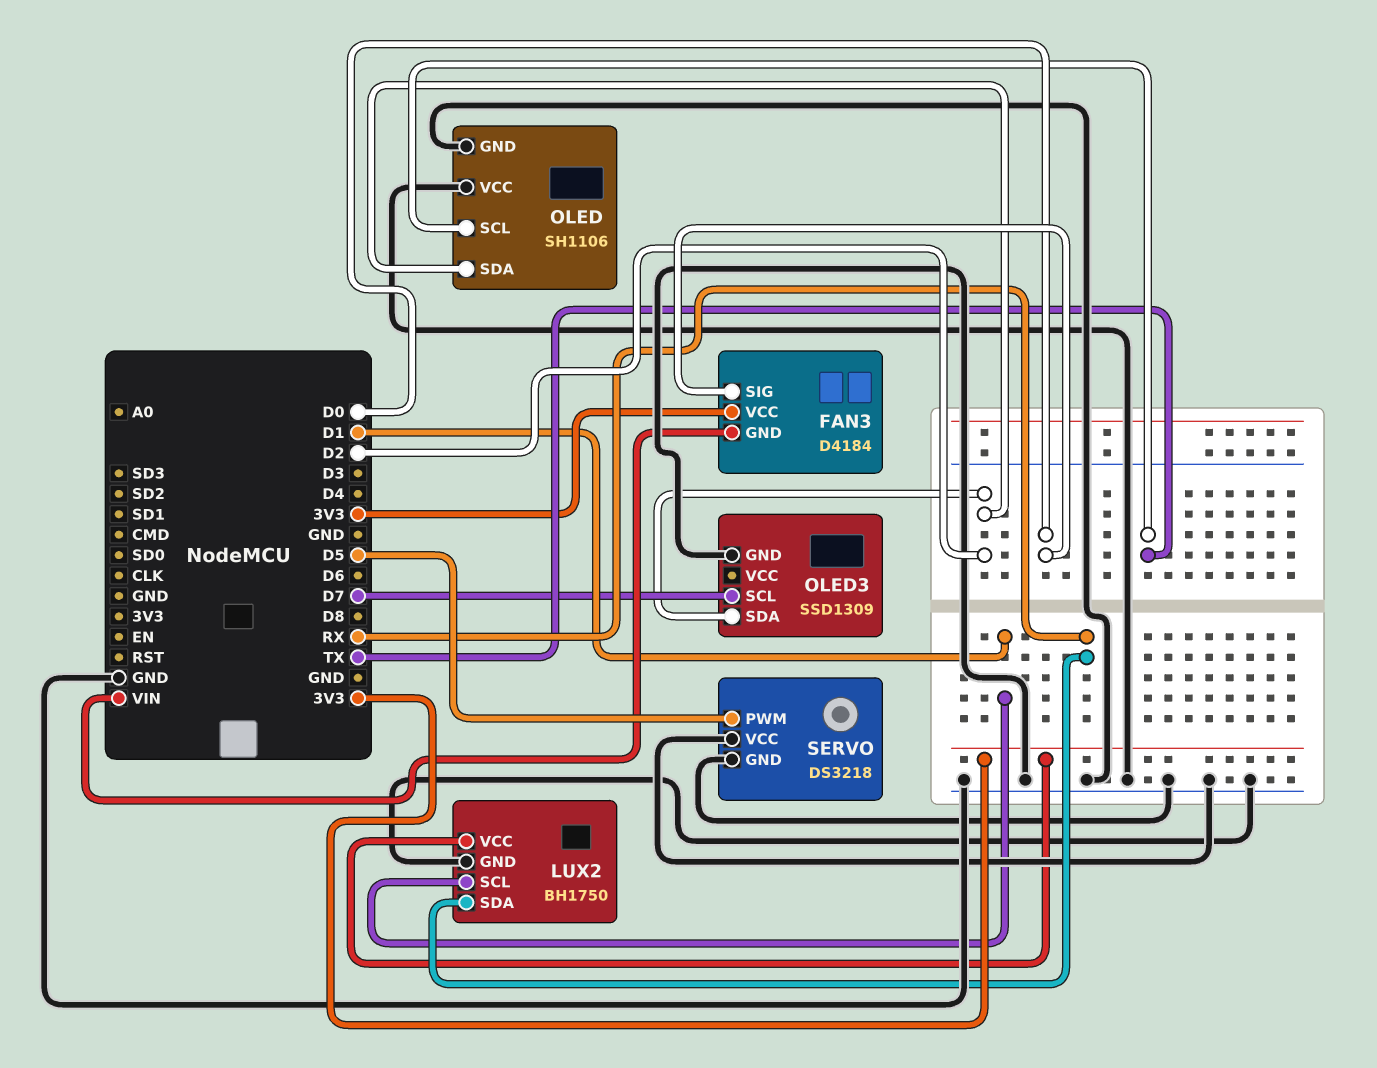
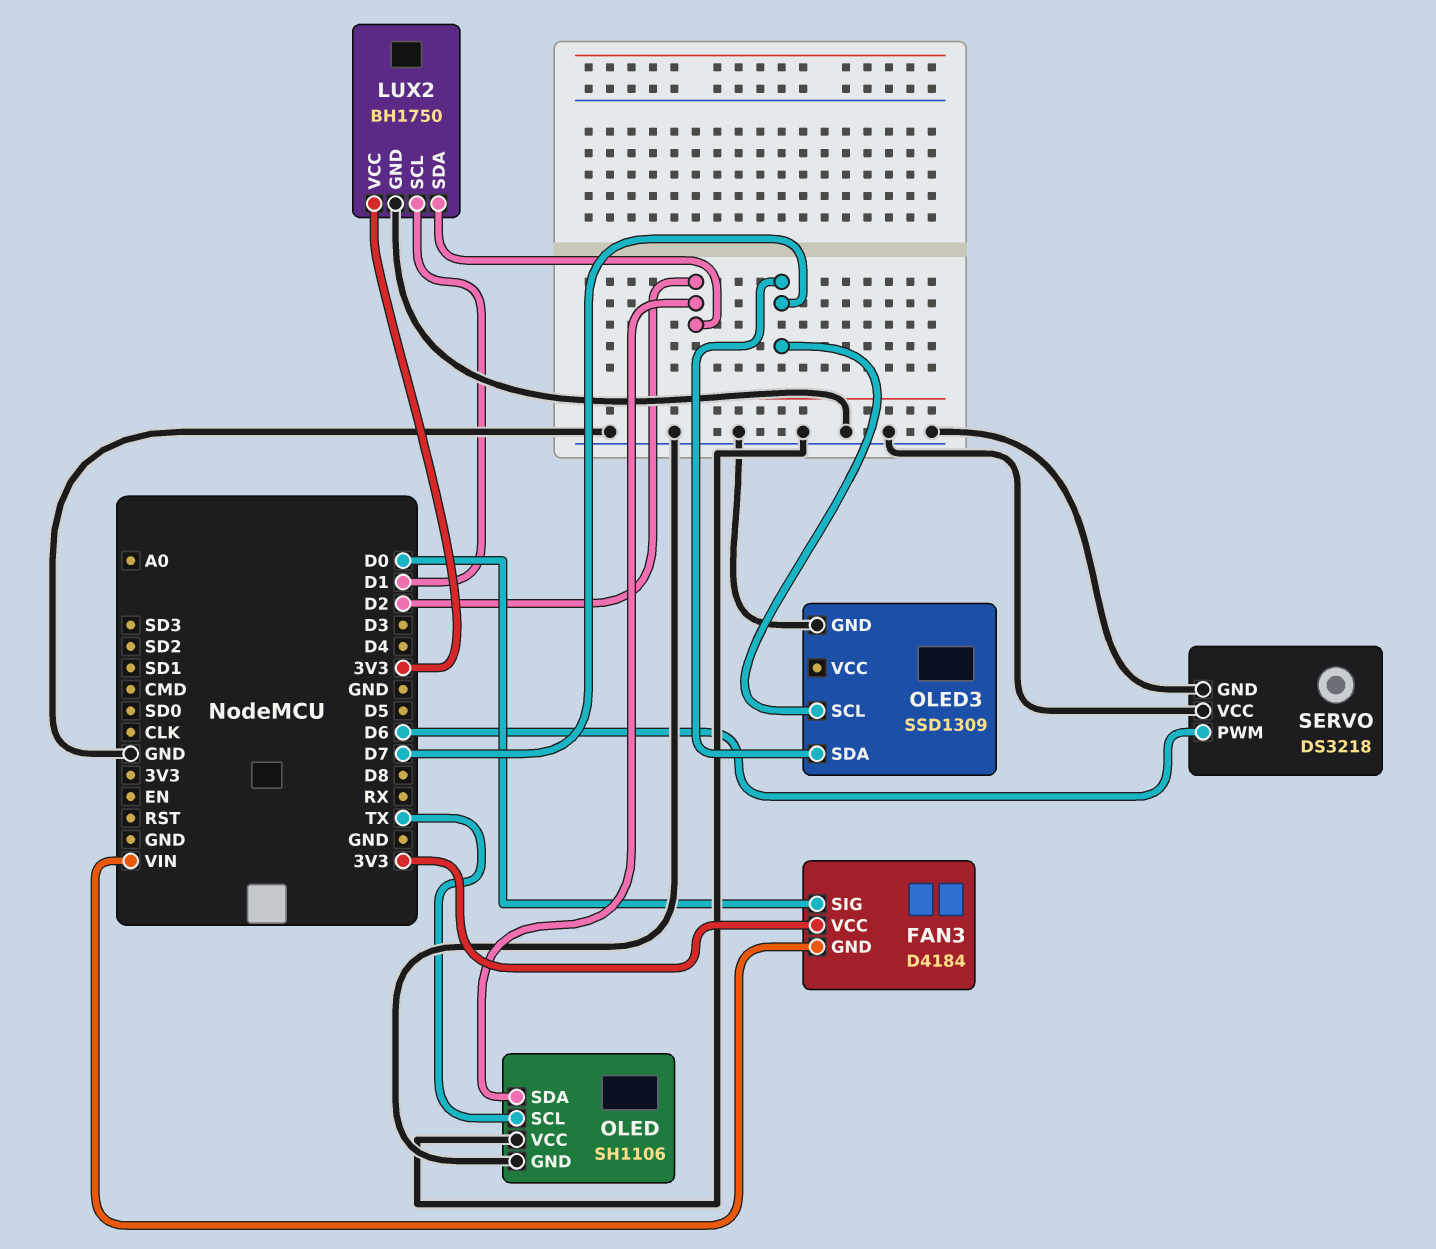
LUX2 pin SDA: RX -> D2
OLED3 pin SDA: D2 -> D7
SERVO pin PWM: D5 -> D6

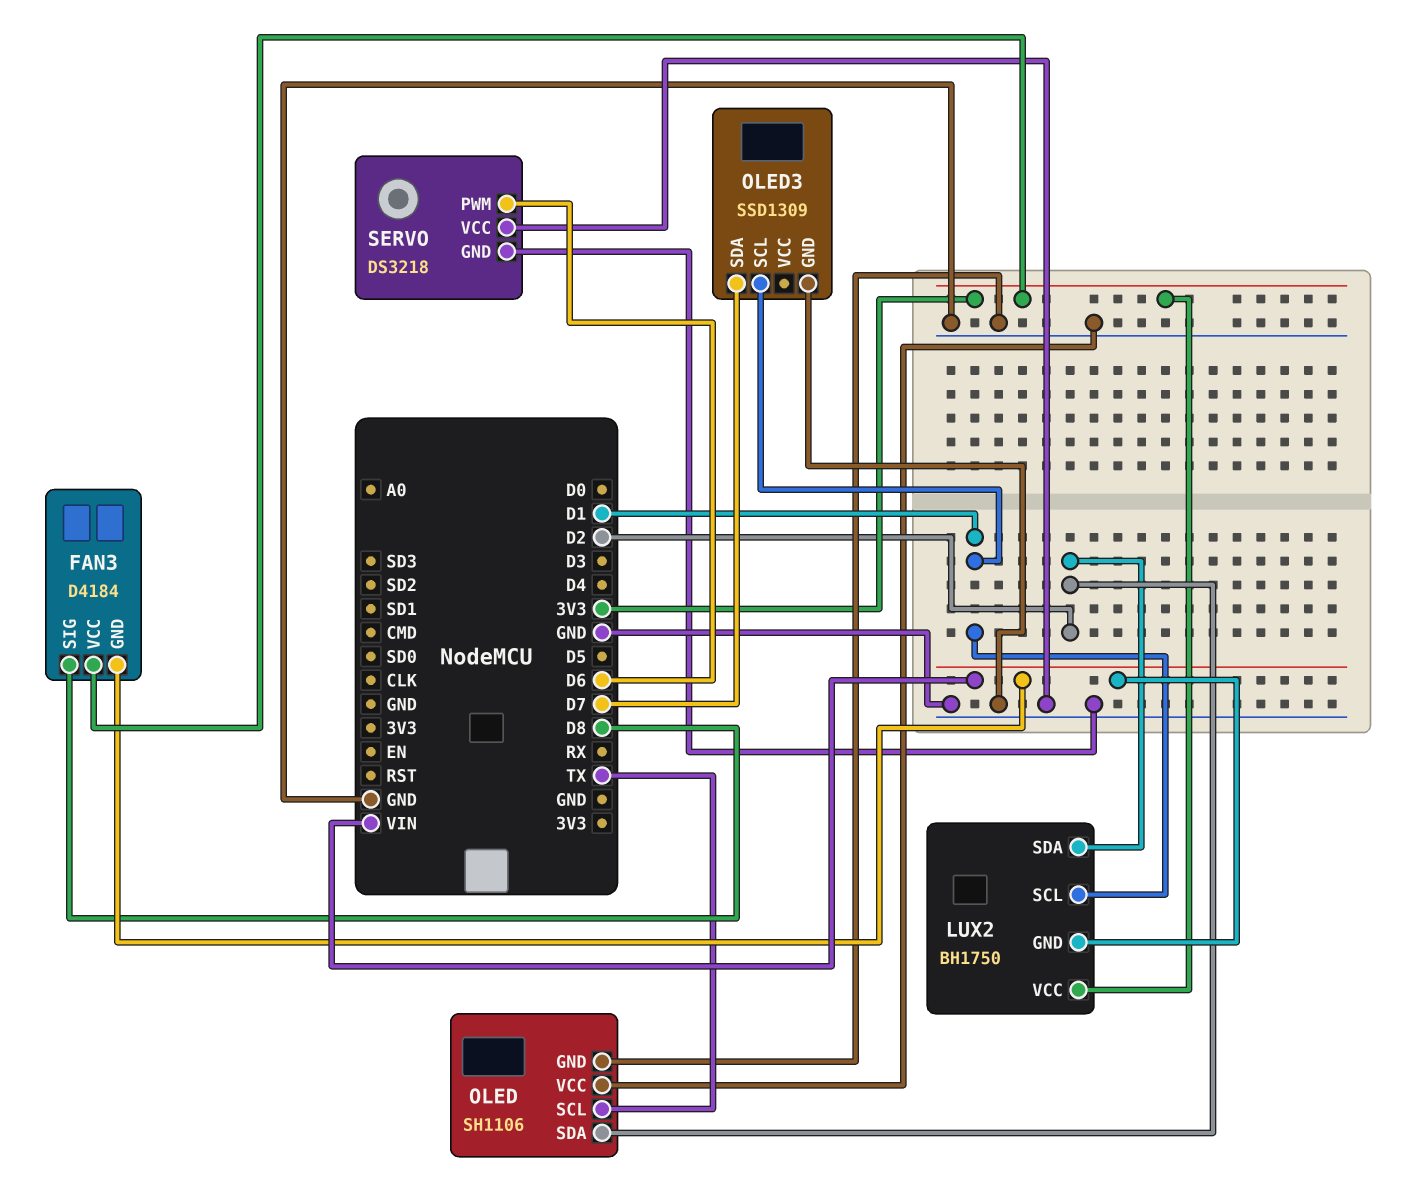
FAN3 pin SIG: D0 -> D8
LUX2 pin GND: GND -> VIN
OLED3 pin SCL: D7 -> D1

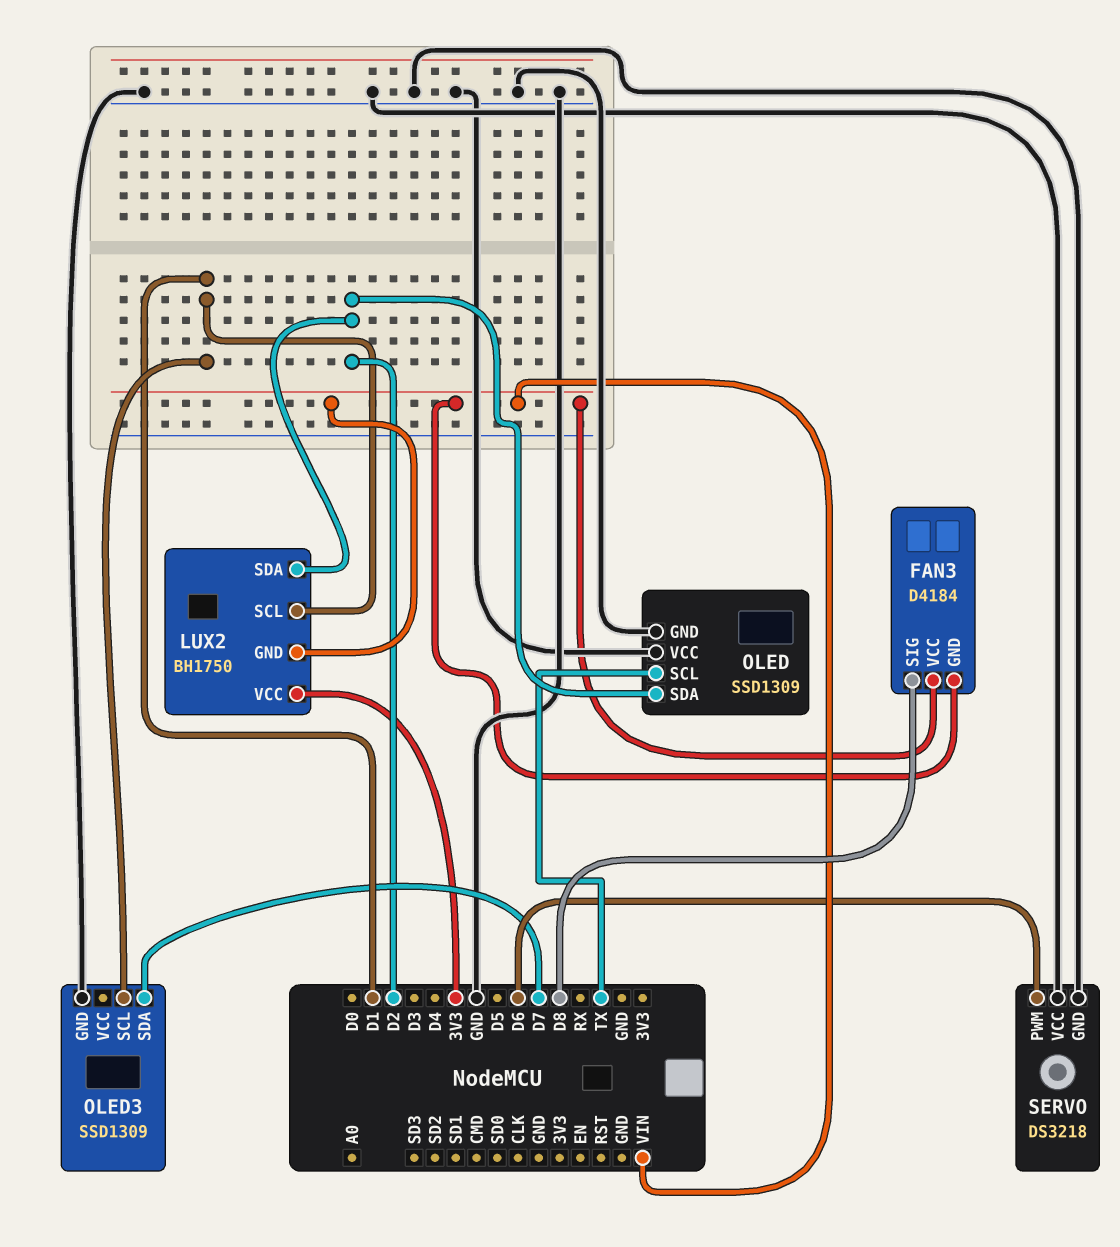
FAN3 pin VCC: 3V3 -> VIN
OLED: SH1106 -> SSD1309

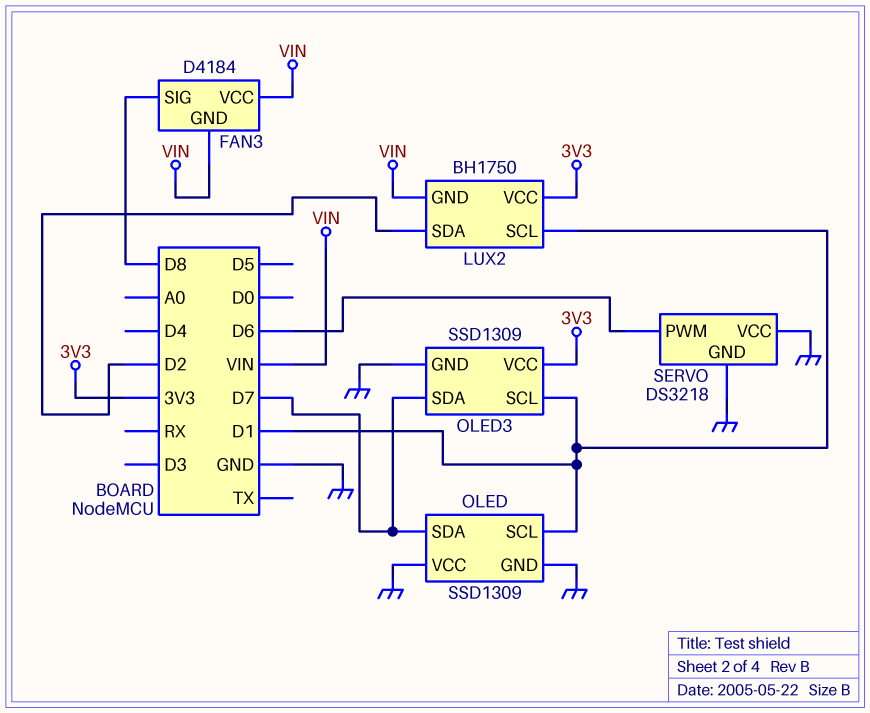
OLED pin SCL: TX -> D1
OLED pin SDA: D2 -> D7
OLED3 pin VCC: none -> 3V3

